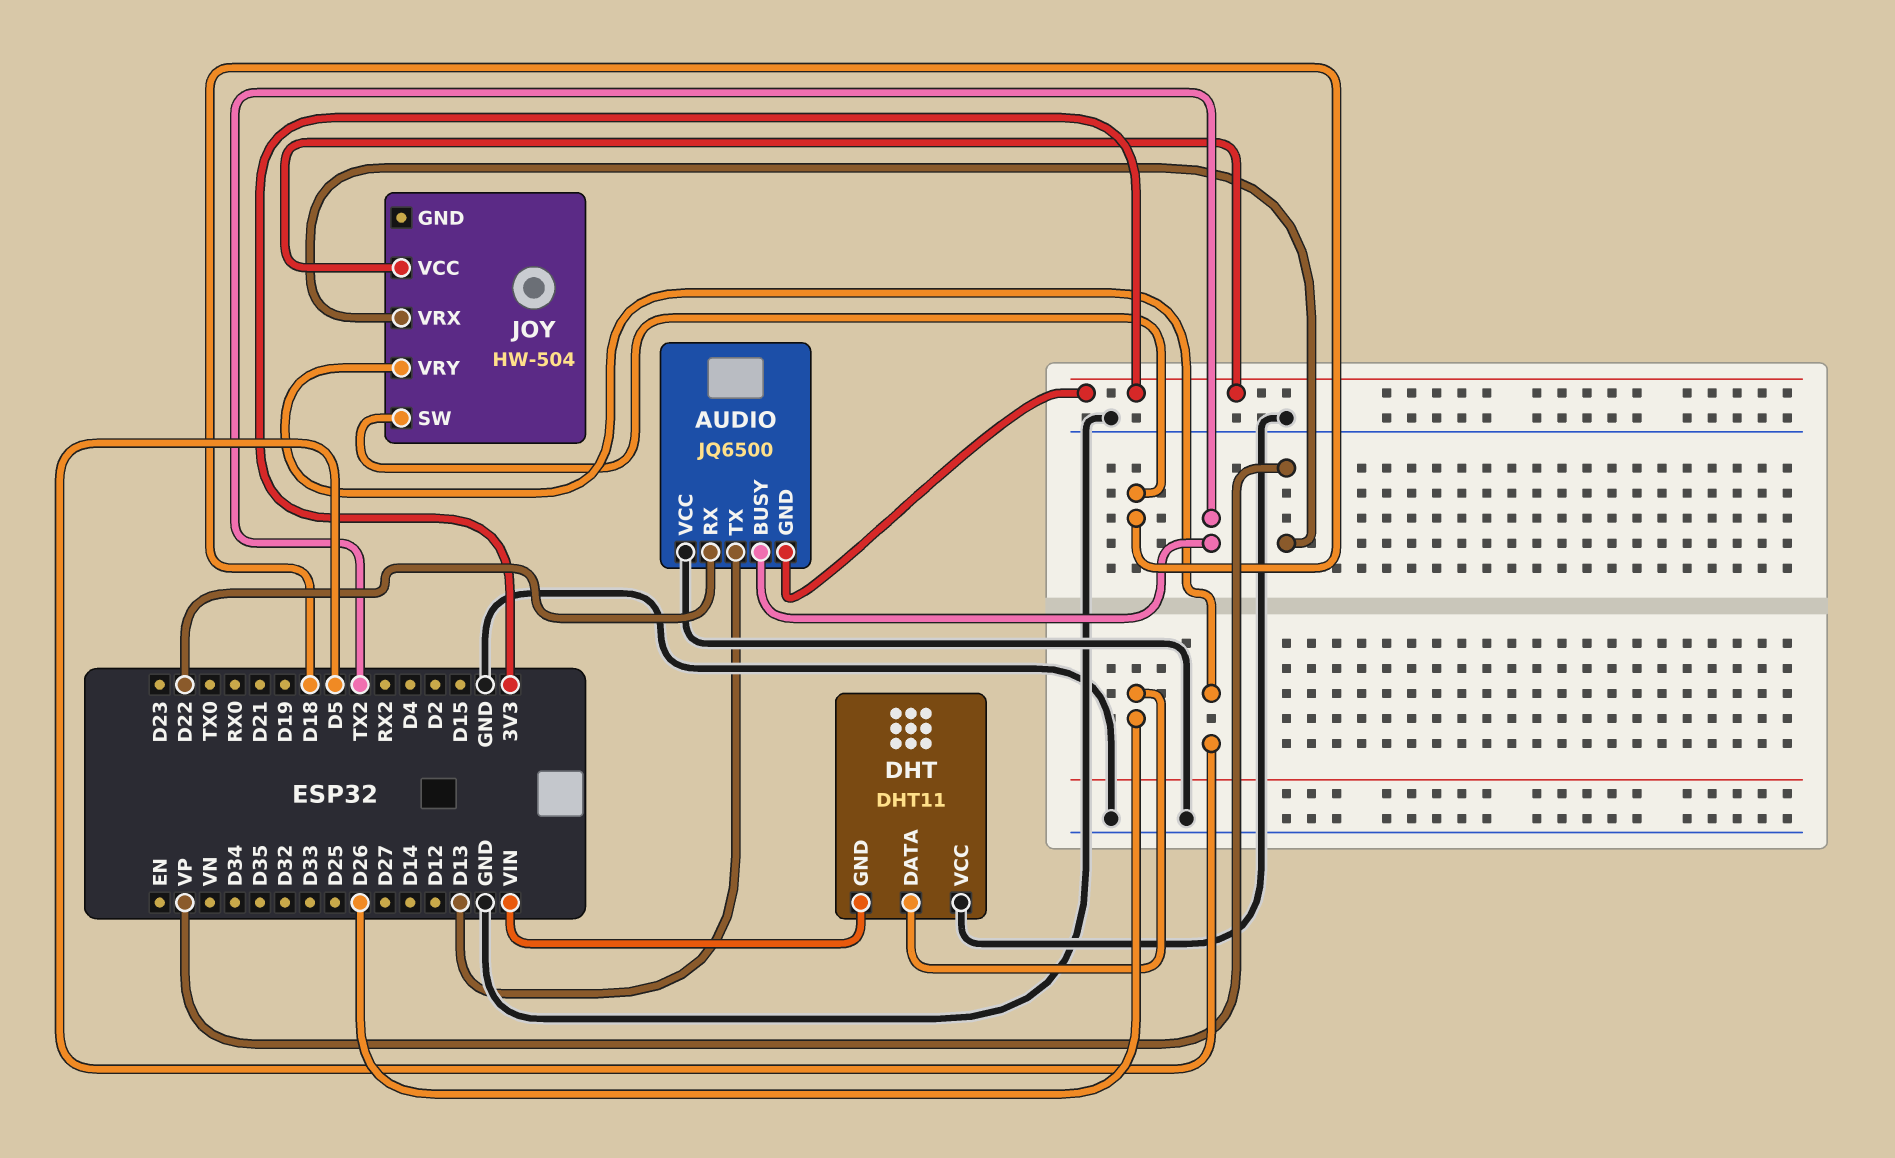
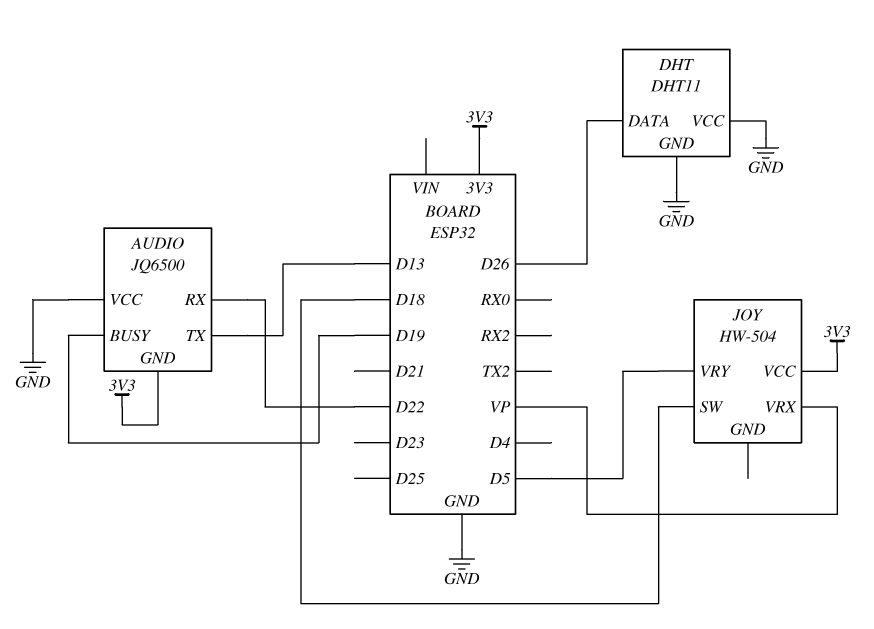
AUDIO pin BUSY: TX2 -> D19
DHT pin GND: VIN -> GND

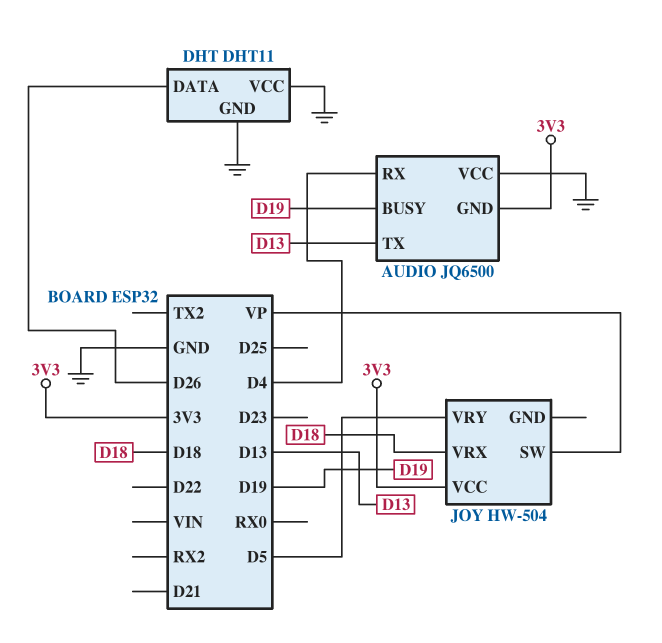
AUDIO pin RX: D22 -> D4
JOY pin SW: D18 -> VP
JOY pin VRX: VP -> D18

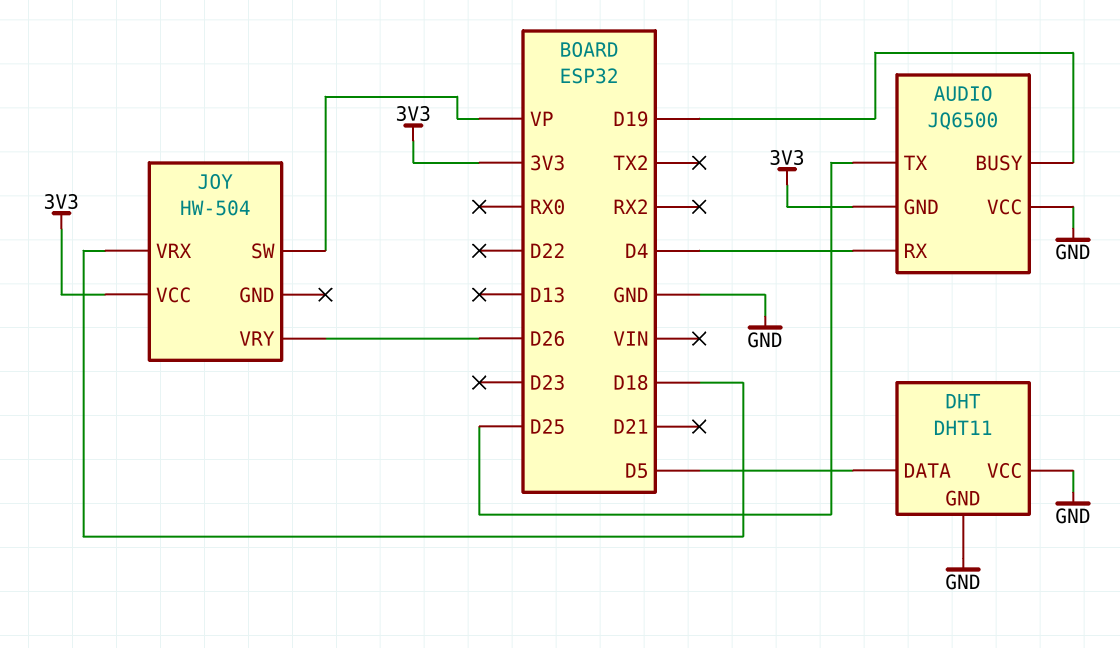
AUDIO pin TX: D13 -> D25
DHT pin DATA: D26 -> D5
JOY pin VRY: D5 -> D26

